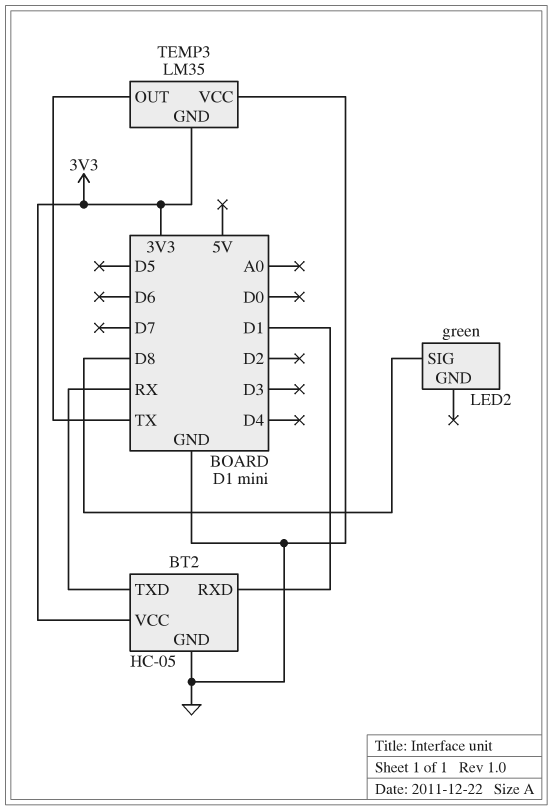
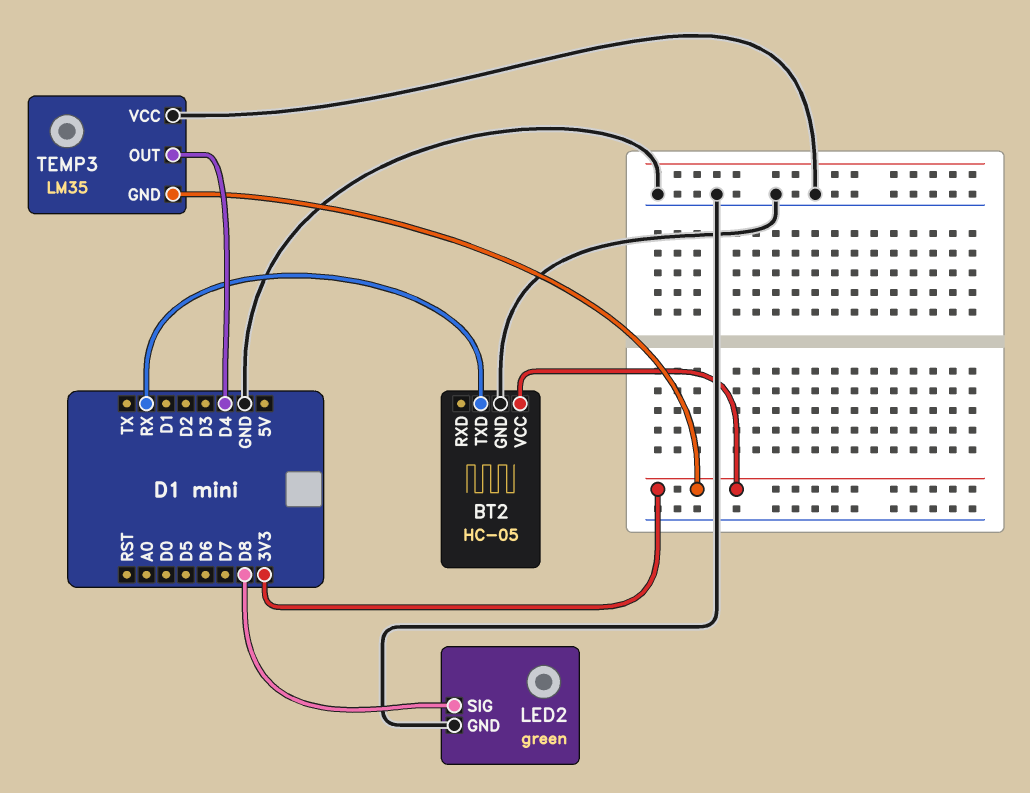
BT2 pin RXD: D1 -> none
LED2 pin GND: none -> GND
TEMP3 pin OUT: TX -> D4

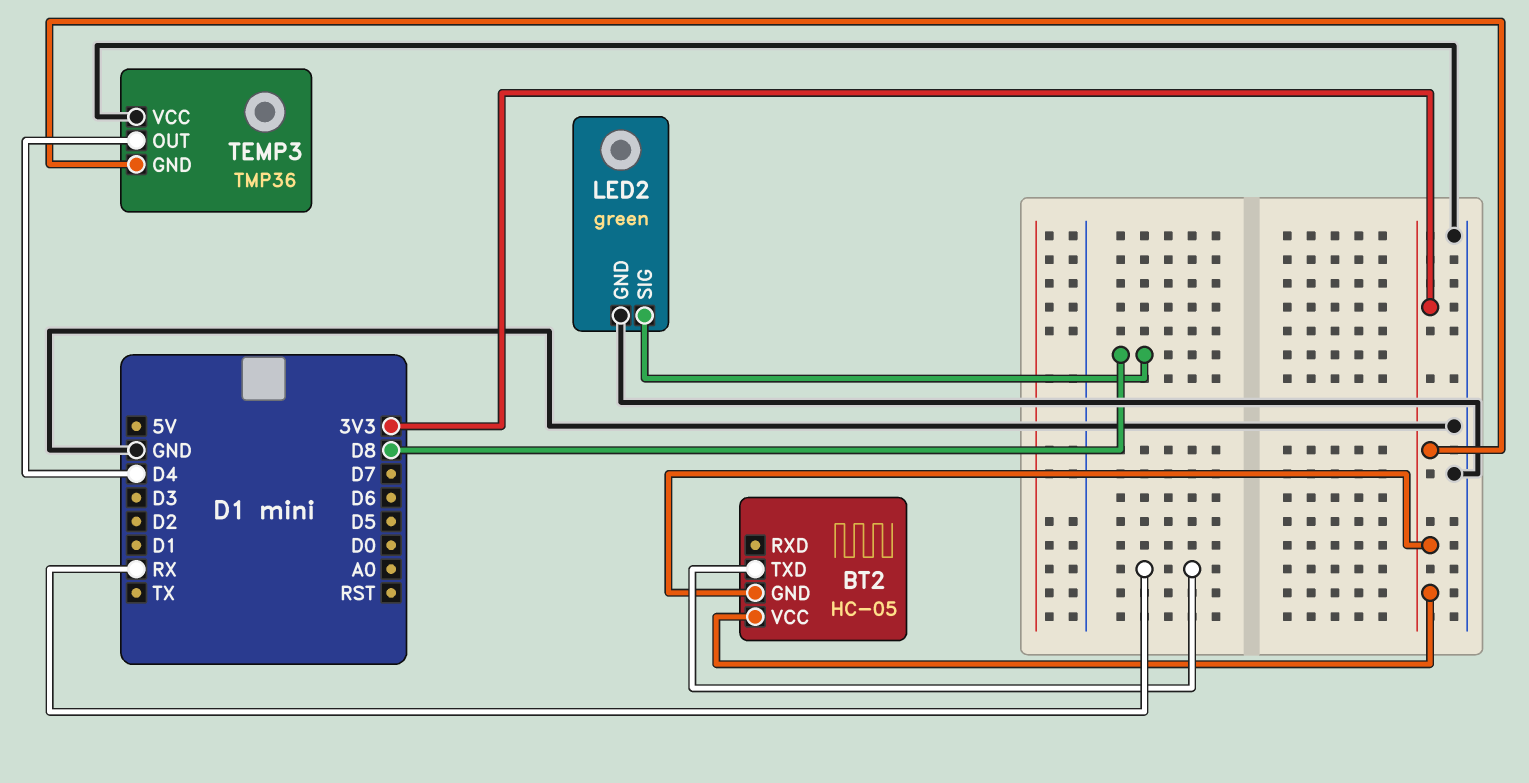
BT2 pin GND: GND -> 3V3
TEMP3: LM35 -> TMP36

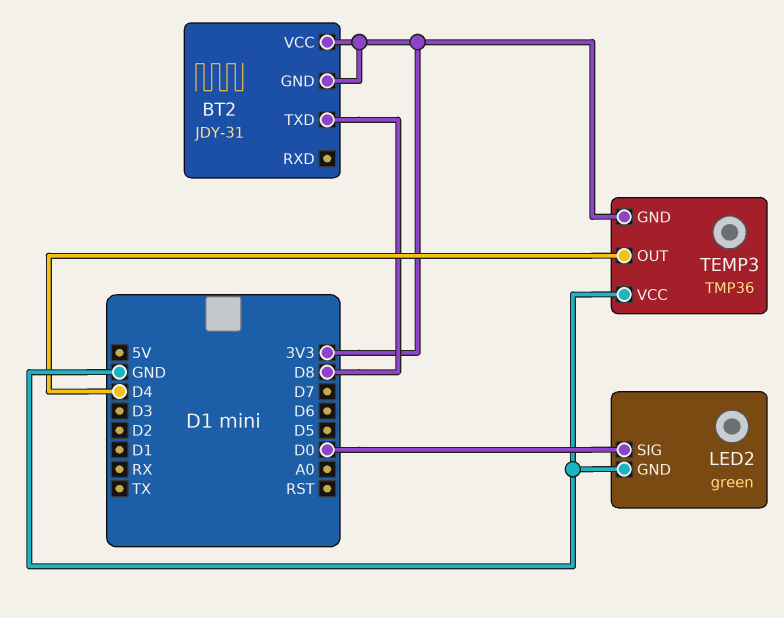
BT2: HC-05 -> JDY-31
BT2 pin TXD: RX -> D8
LED2 pin SIG: D8 -> D0

